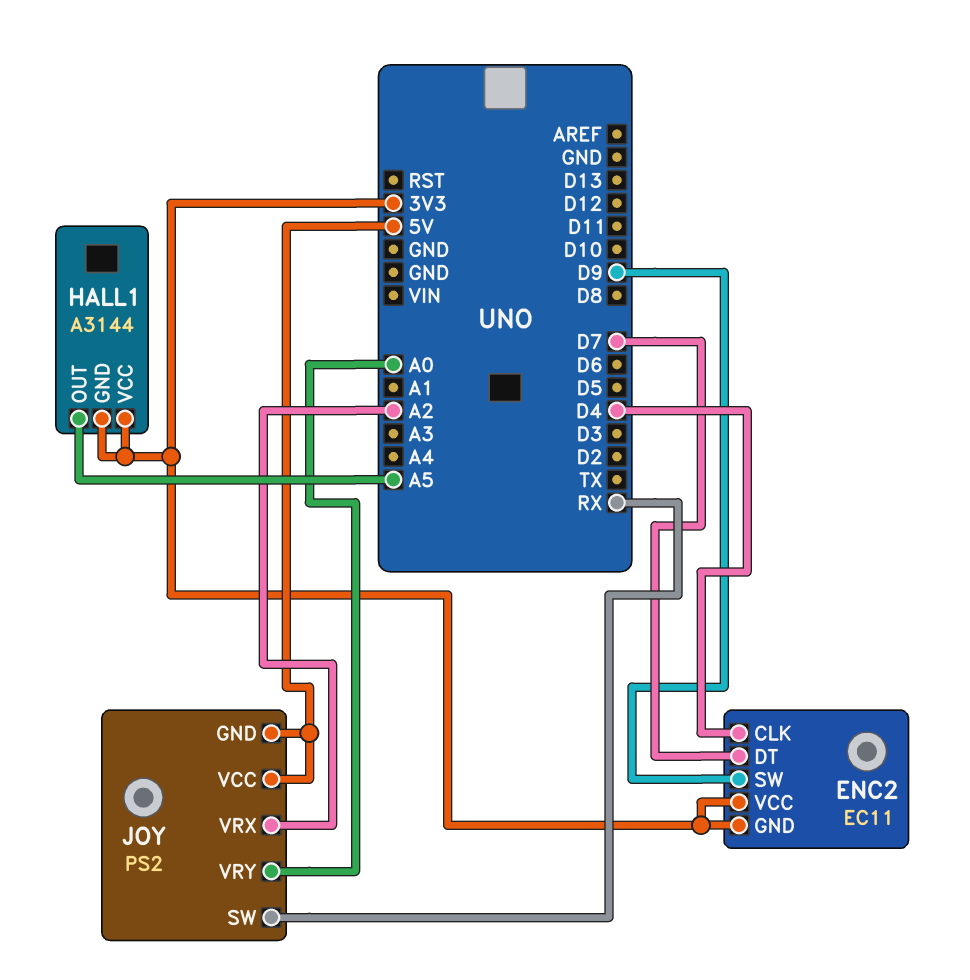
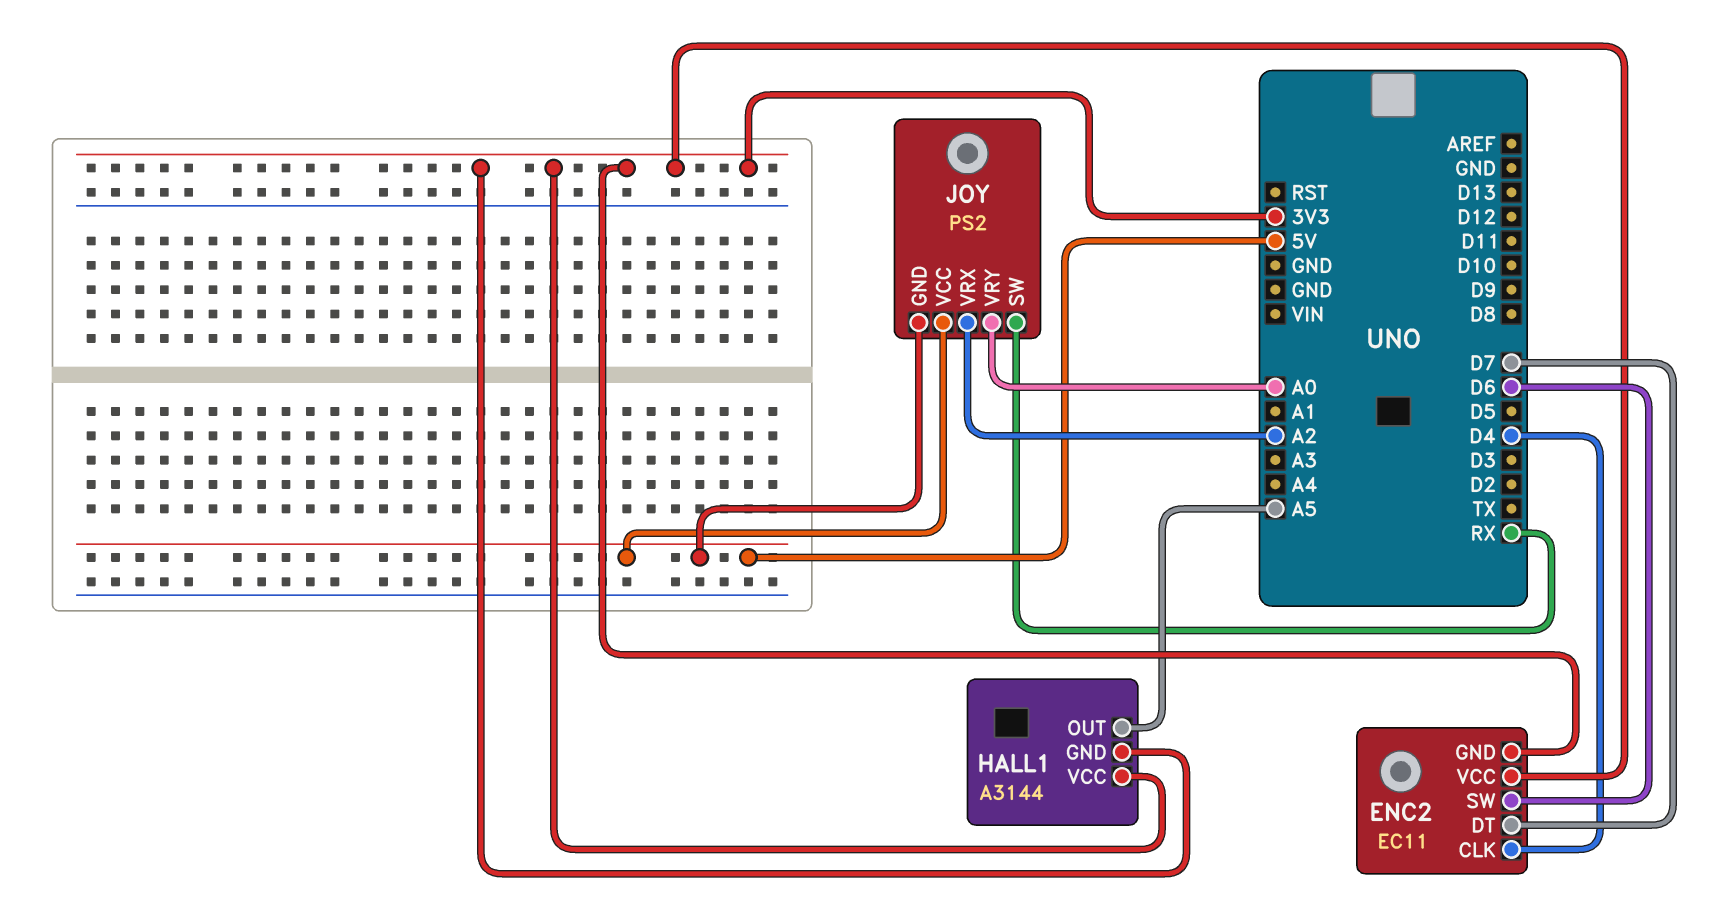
ENC2 pin SW: D9 -> D6

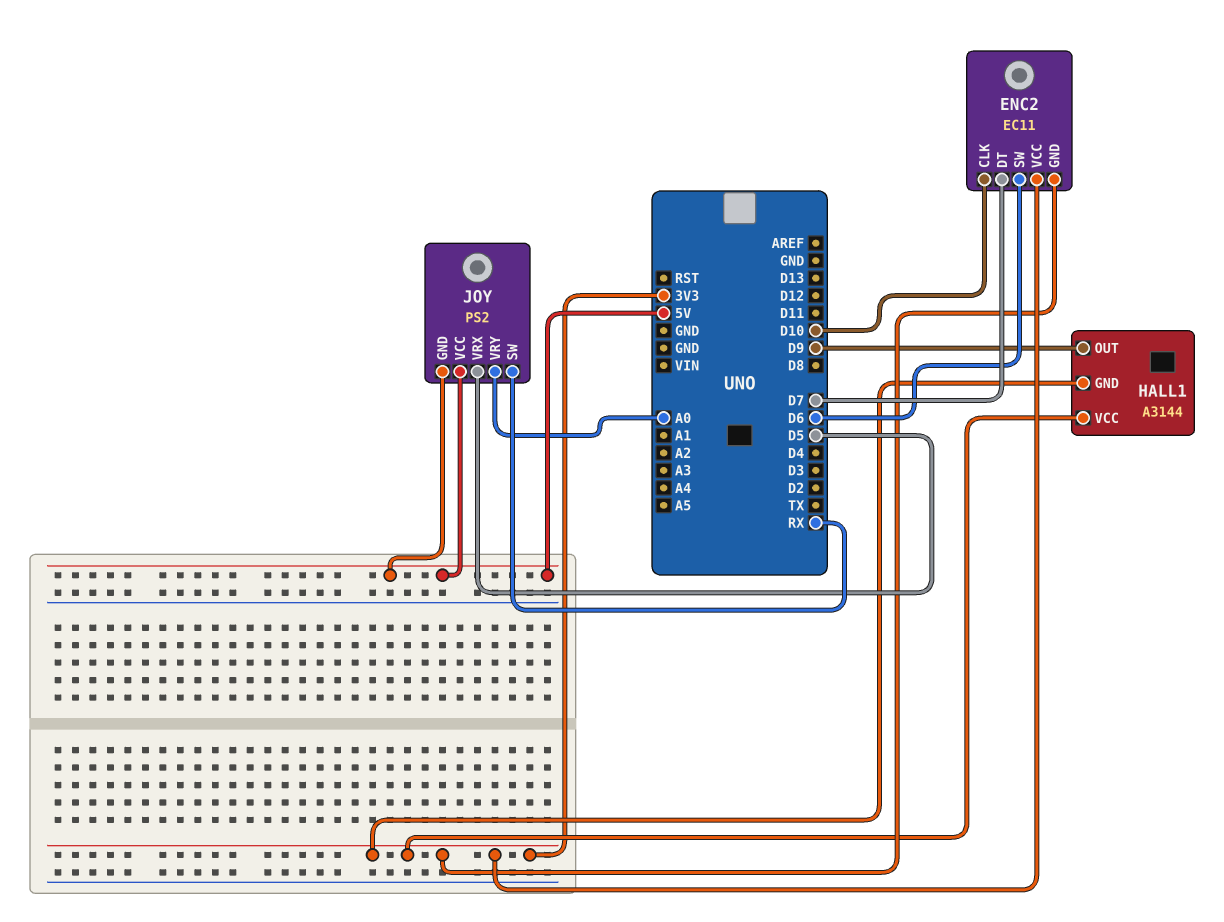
ENC2 pin CLK: D4 -> D10
HALL1 pin OUT: A5 -> D9
JOY pin VRX: A2 -> D5

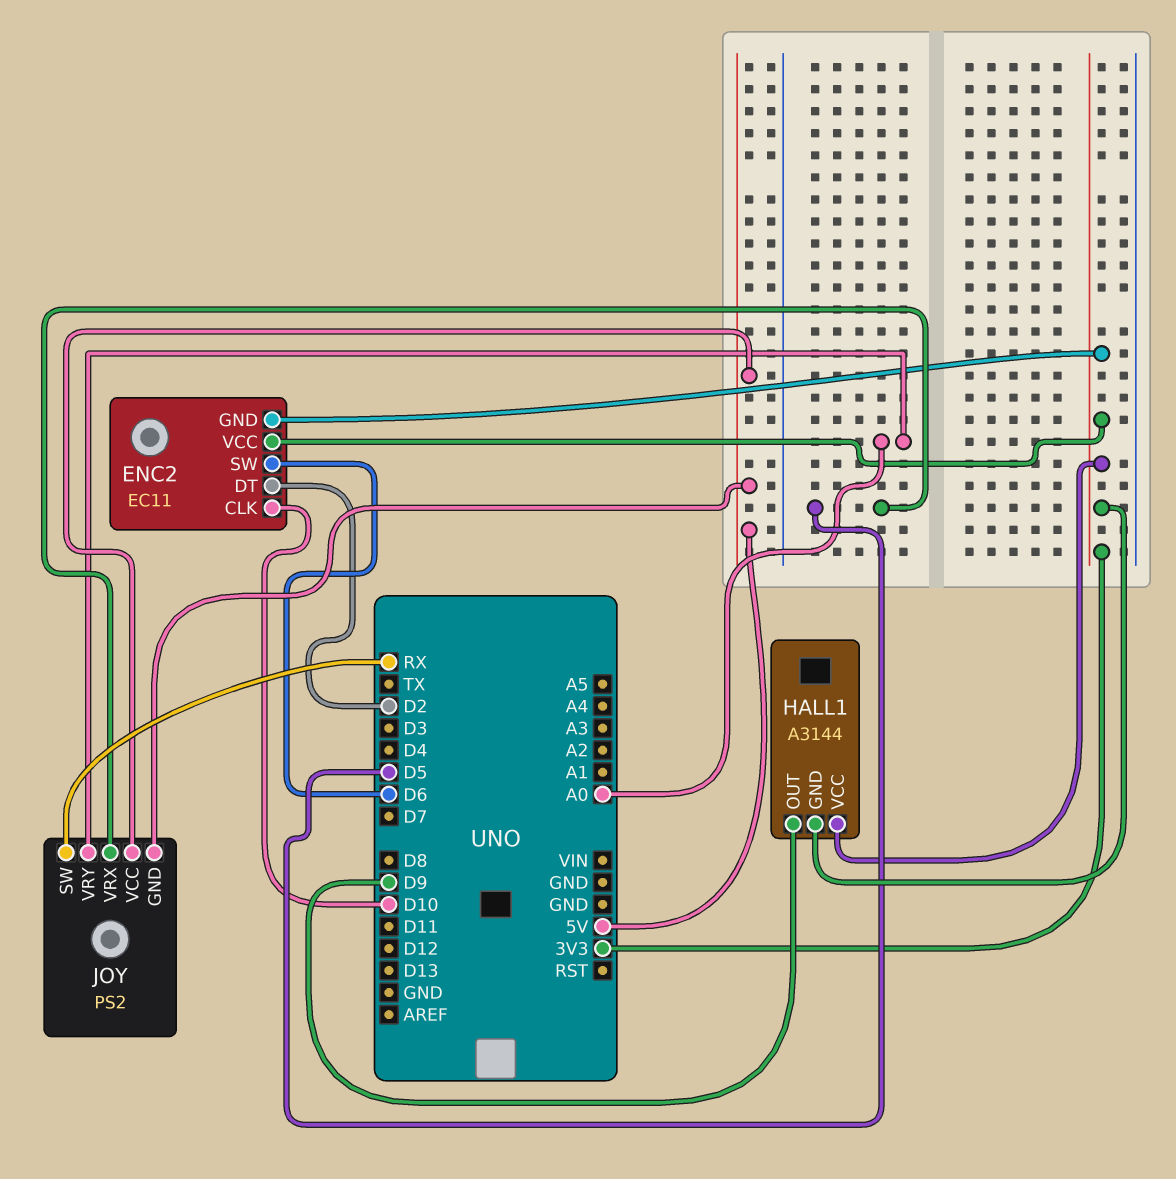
ENC2 pin DT: D7 -> D2

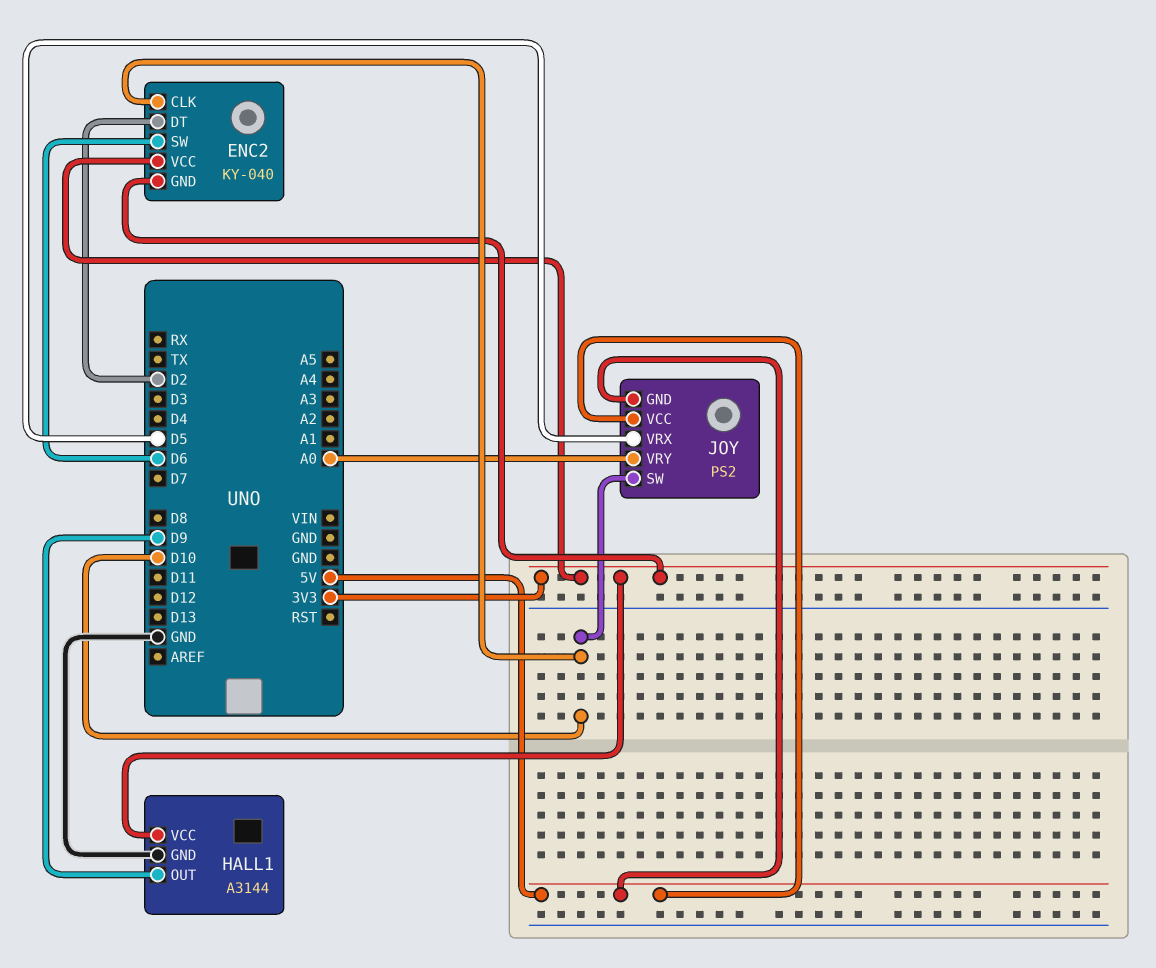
ENC2: EC11 -> KY-040
HALL1 pin GND: 3V3 -> GND
JOY pin SW: RX -> D10

